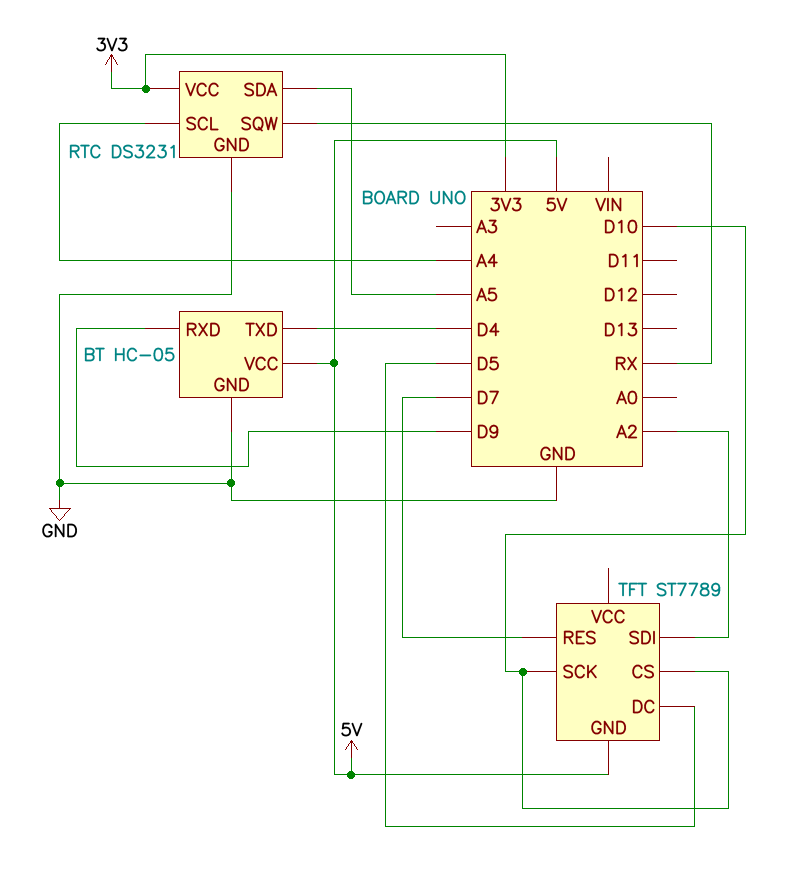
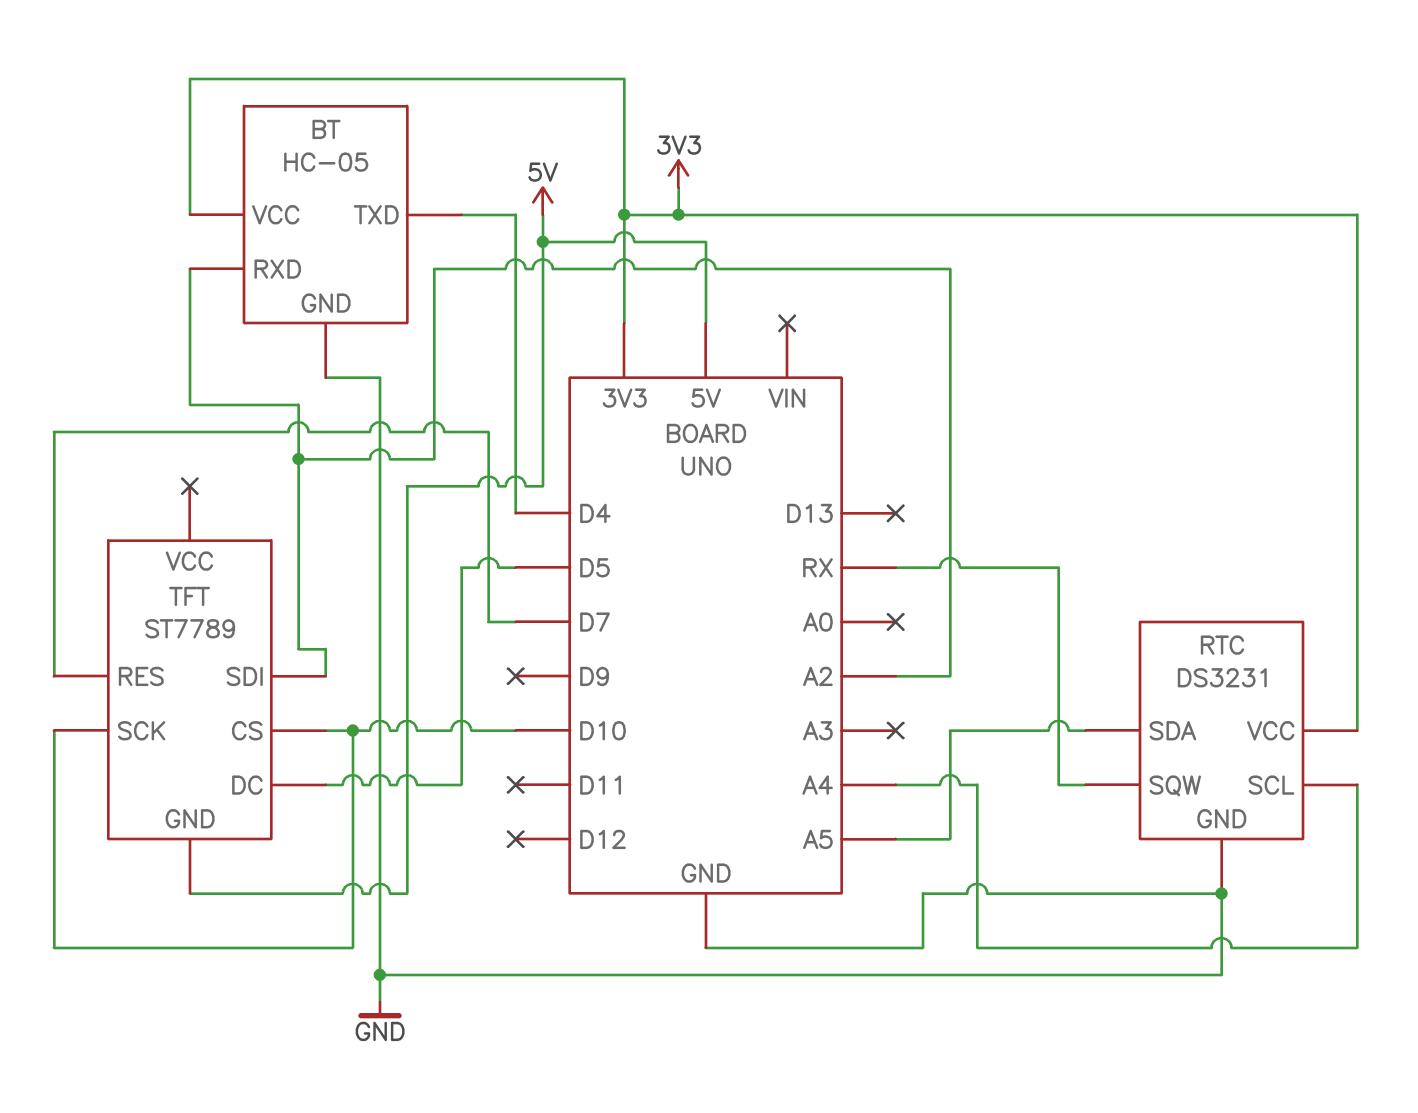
BT pin RXD: D9 -> A2
BT pin VCC: 5V -> 3V3

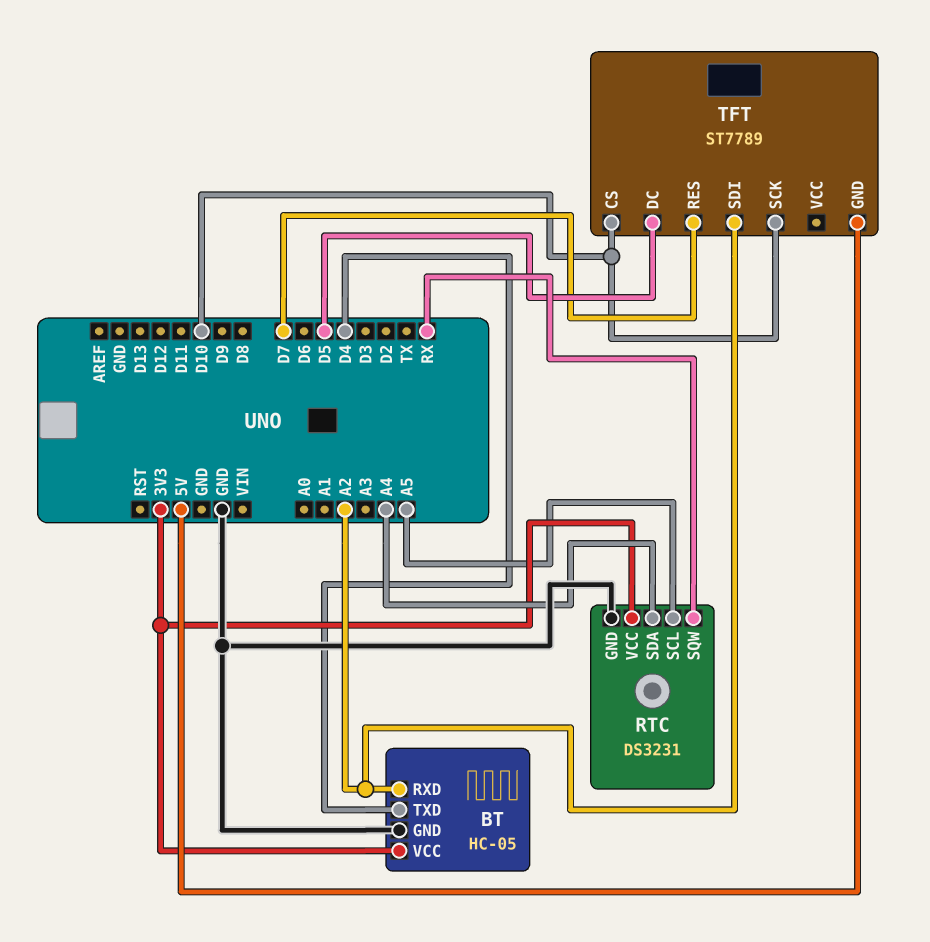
RTC pin SCL: A4 -> A5
RTC pin SDA: A5 -> A4

